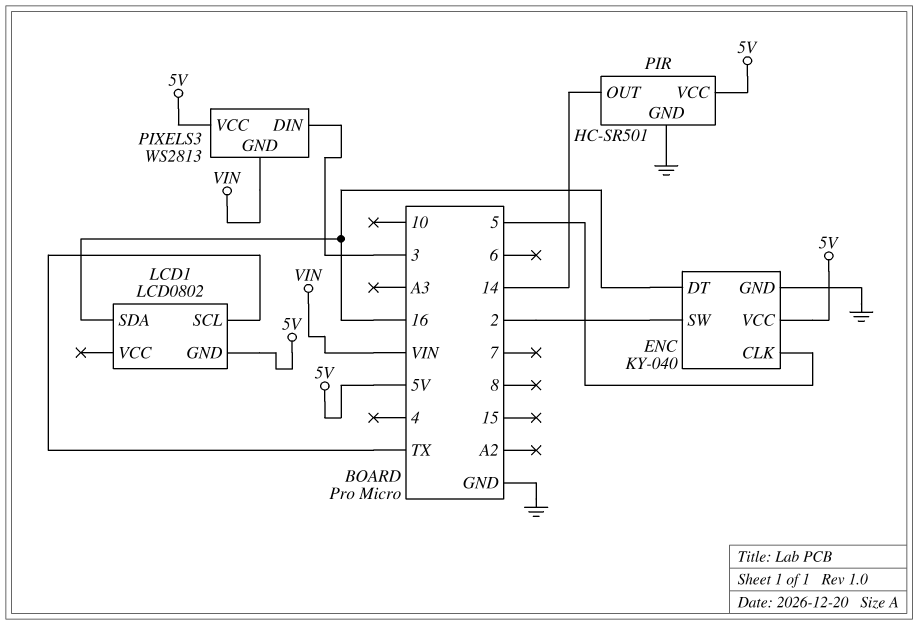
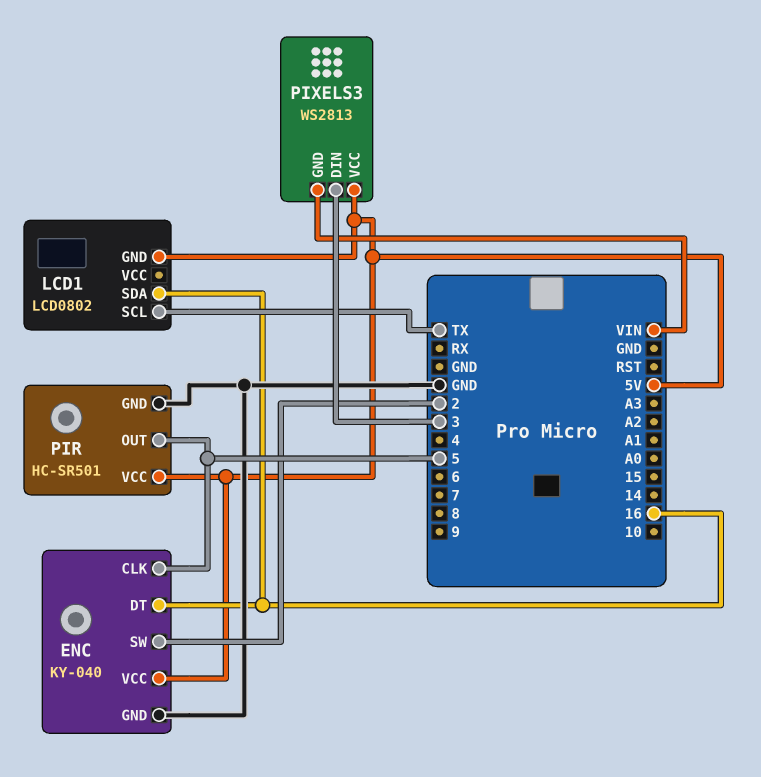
PIR pin OUT: 14 -> 5

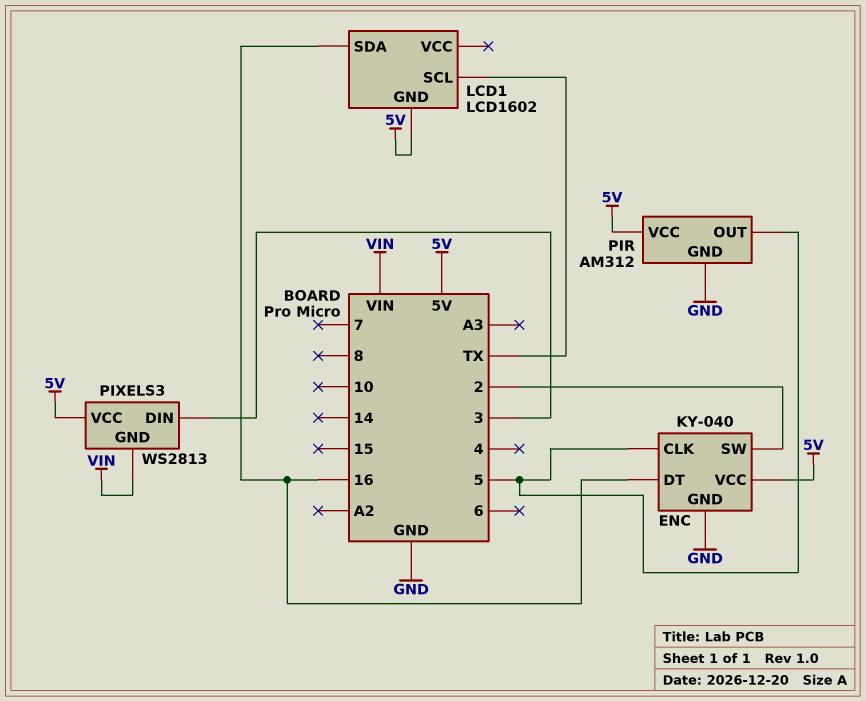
LCD1: LCD0802 -> LCD1602
PIR: HC-SR501 -> AM312

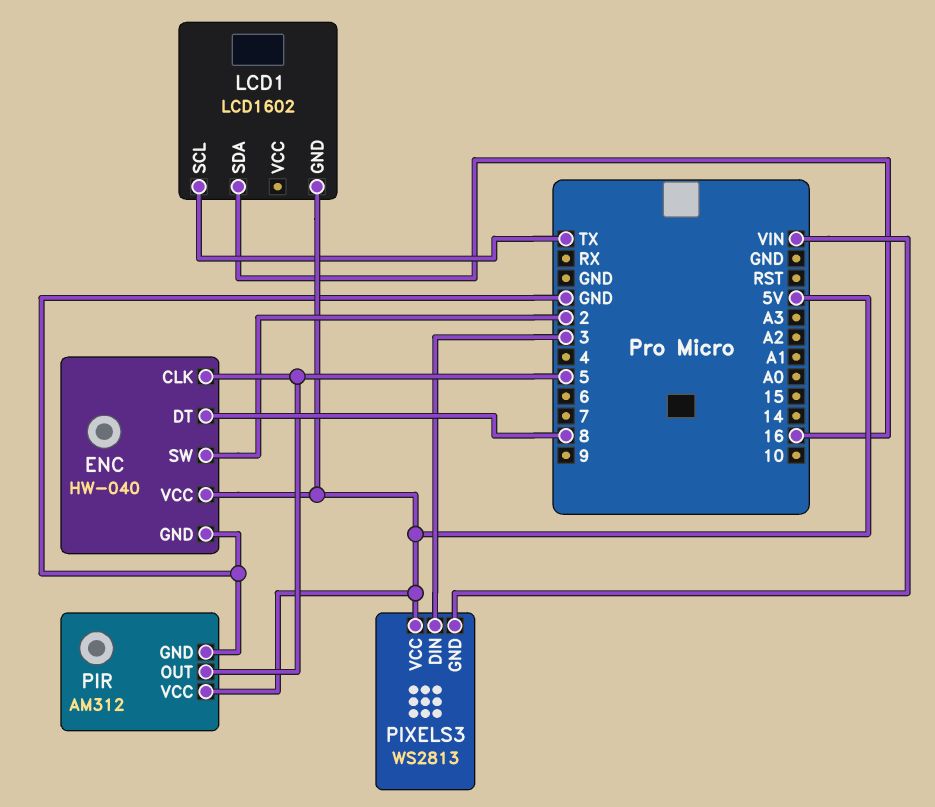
ENC: KY-040 -> HW-040
ENC pin DT: 16 -> 8

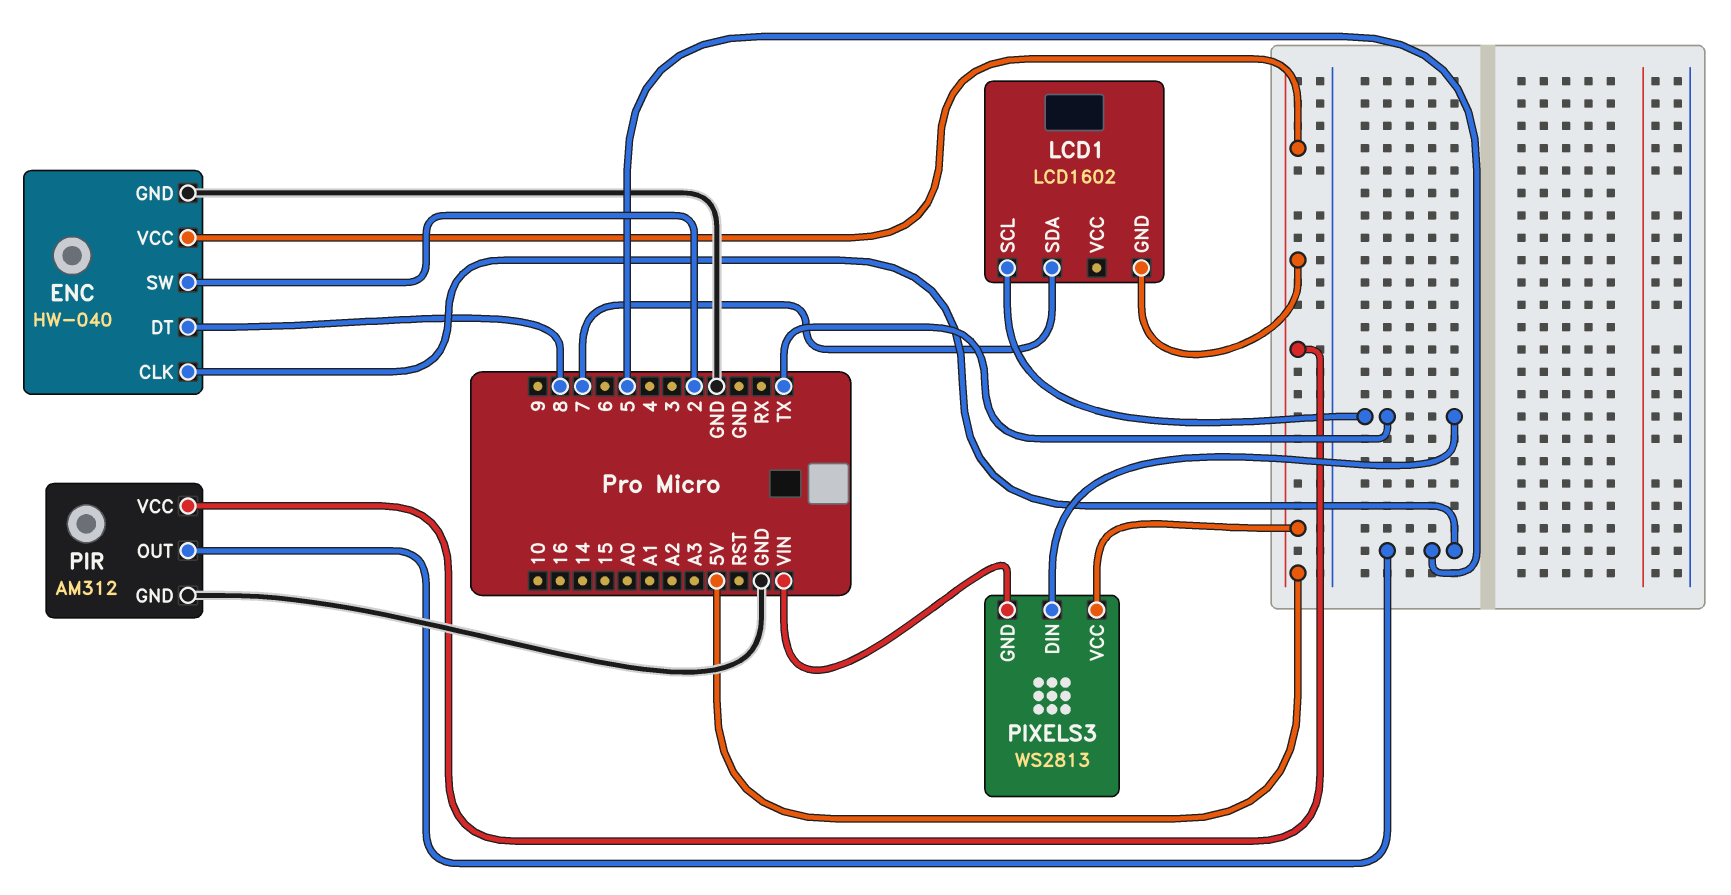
LCD1 pin SDA: 16 -> 7
PIXELS3 pin DIN: 3 -> TX

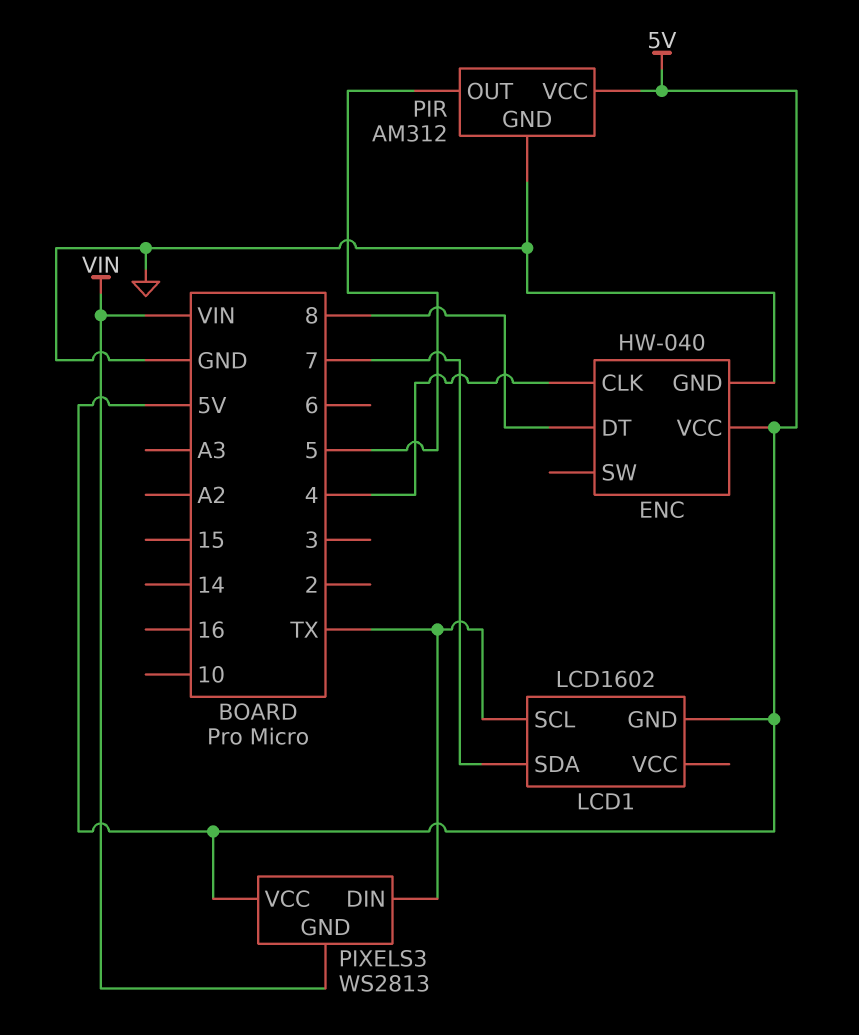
ENC pin CLK: 5 -> 4
ENC pin SW: 2 -> none

